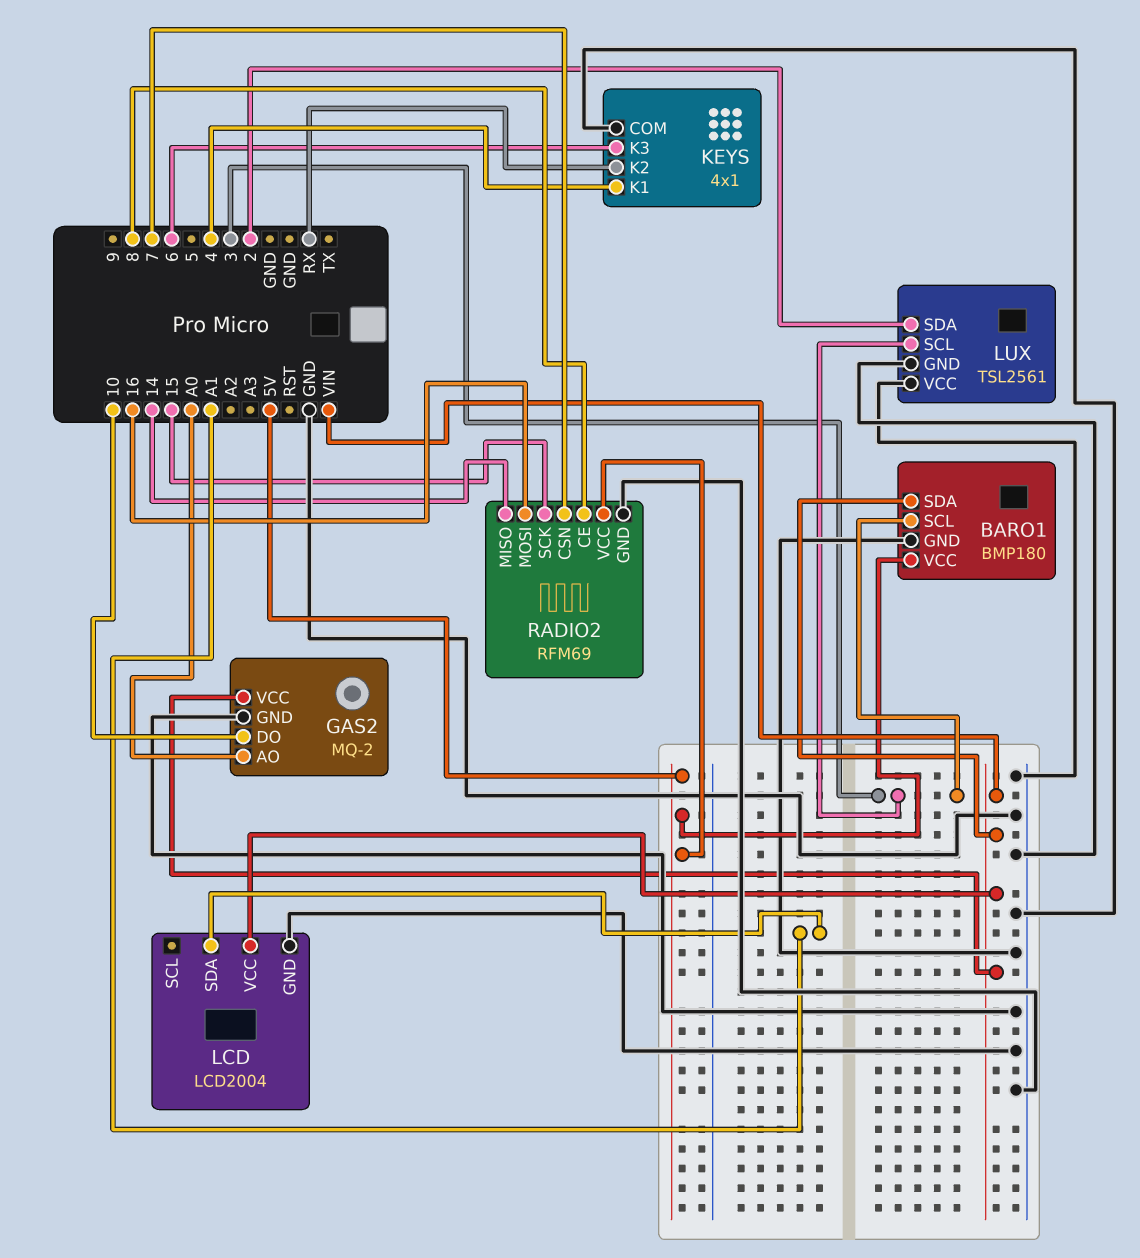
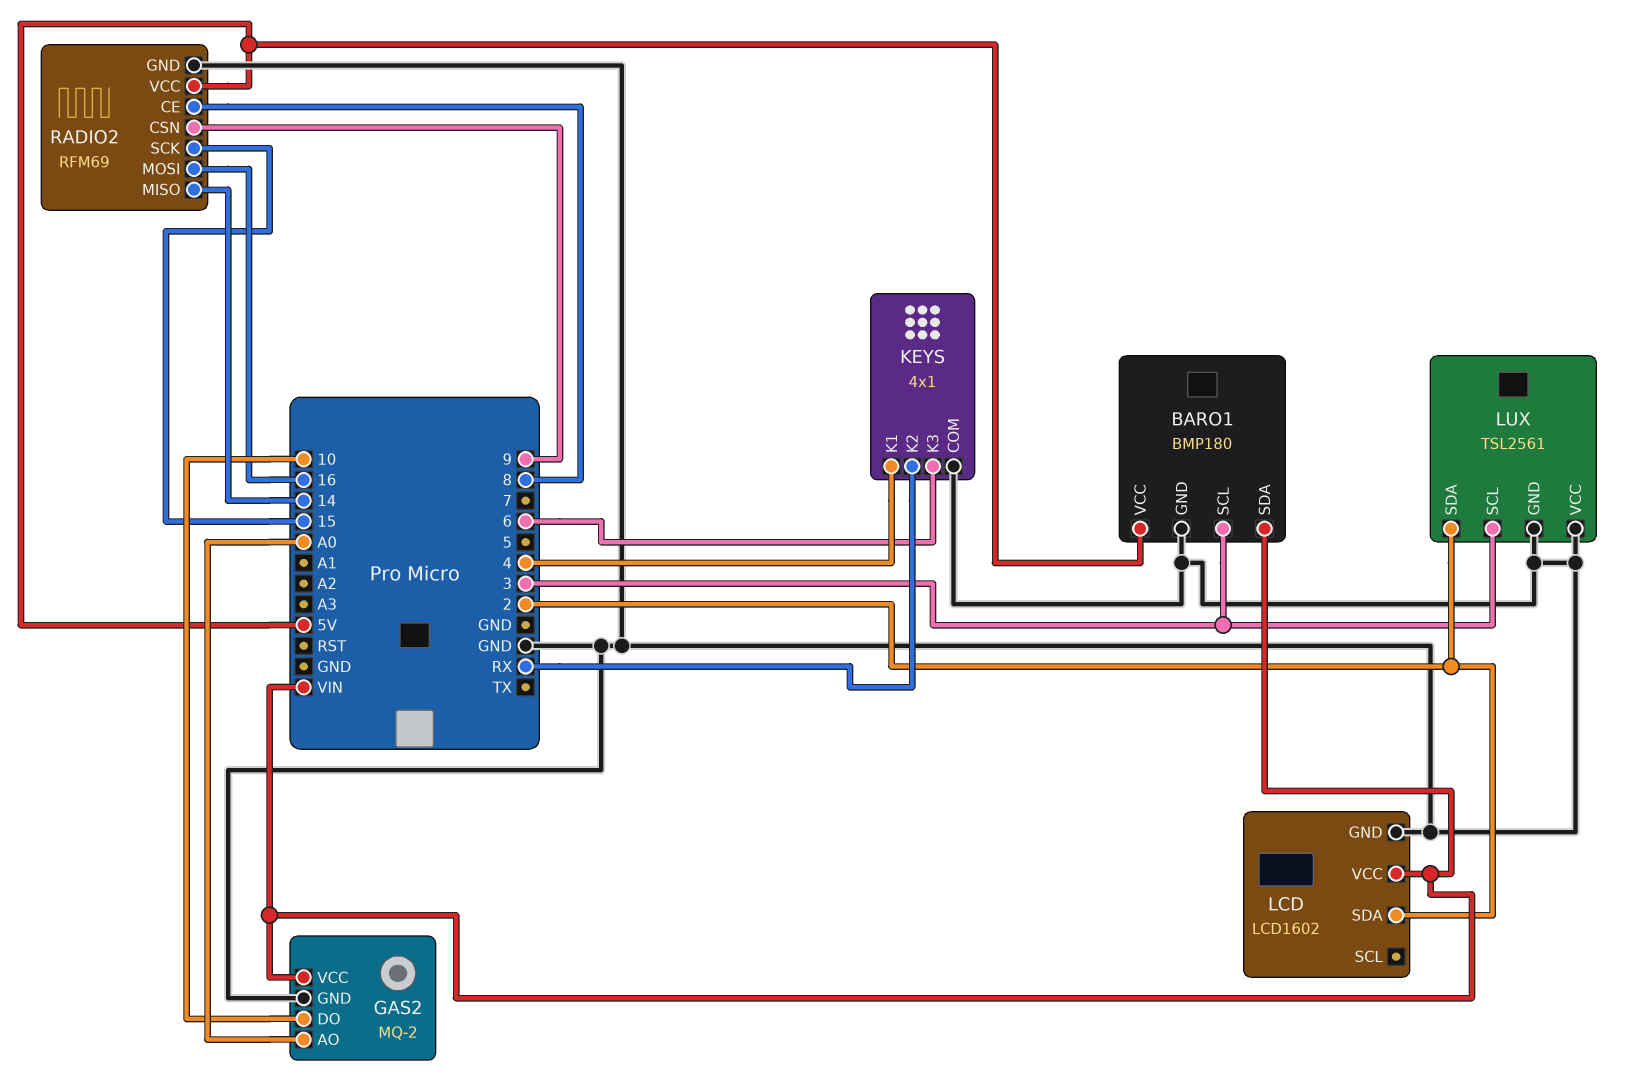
LCD: LCD2004 -> LCD1602
LCD pin SDA: A1 -> 2
RADIO2 pin CSN: 7 -> 9

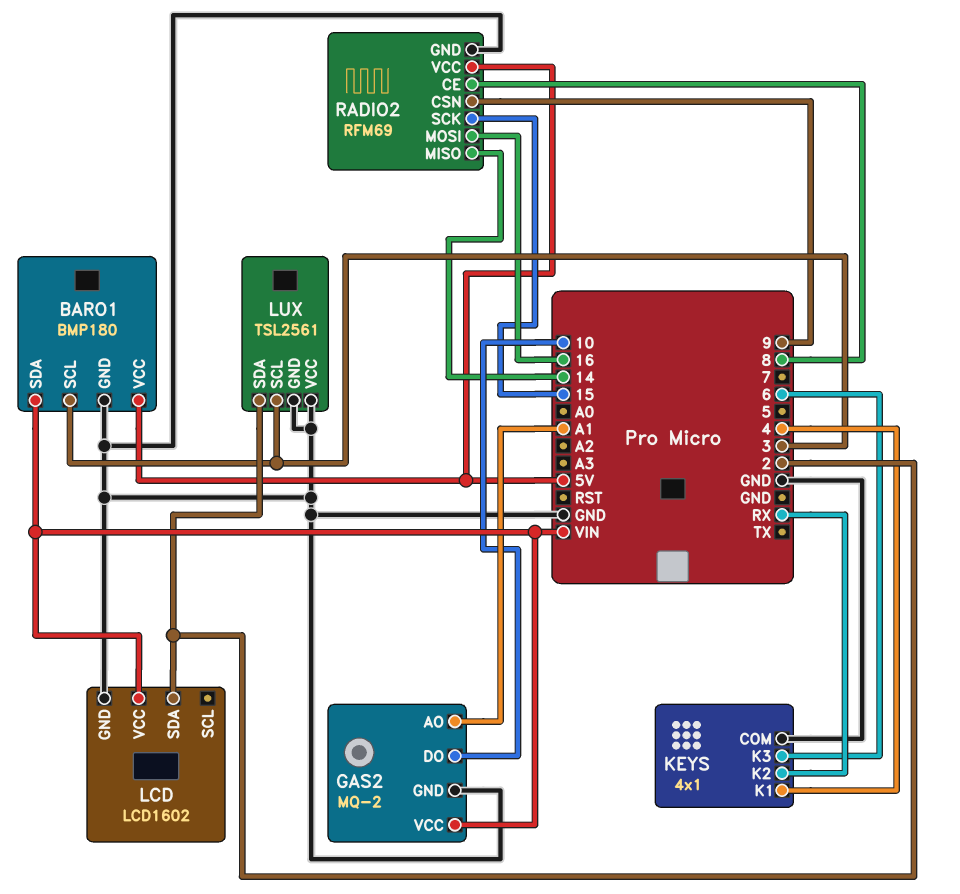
GAS2 pin AO: A0 -> A1

